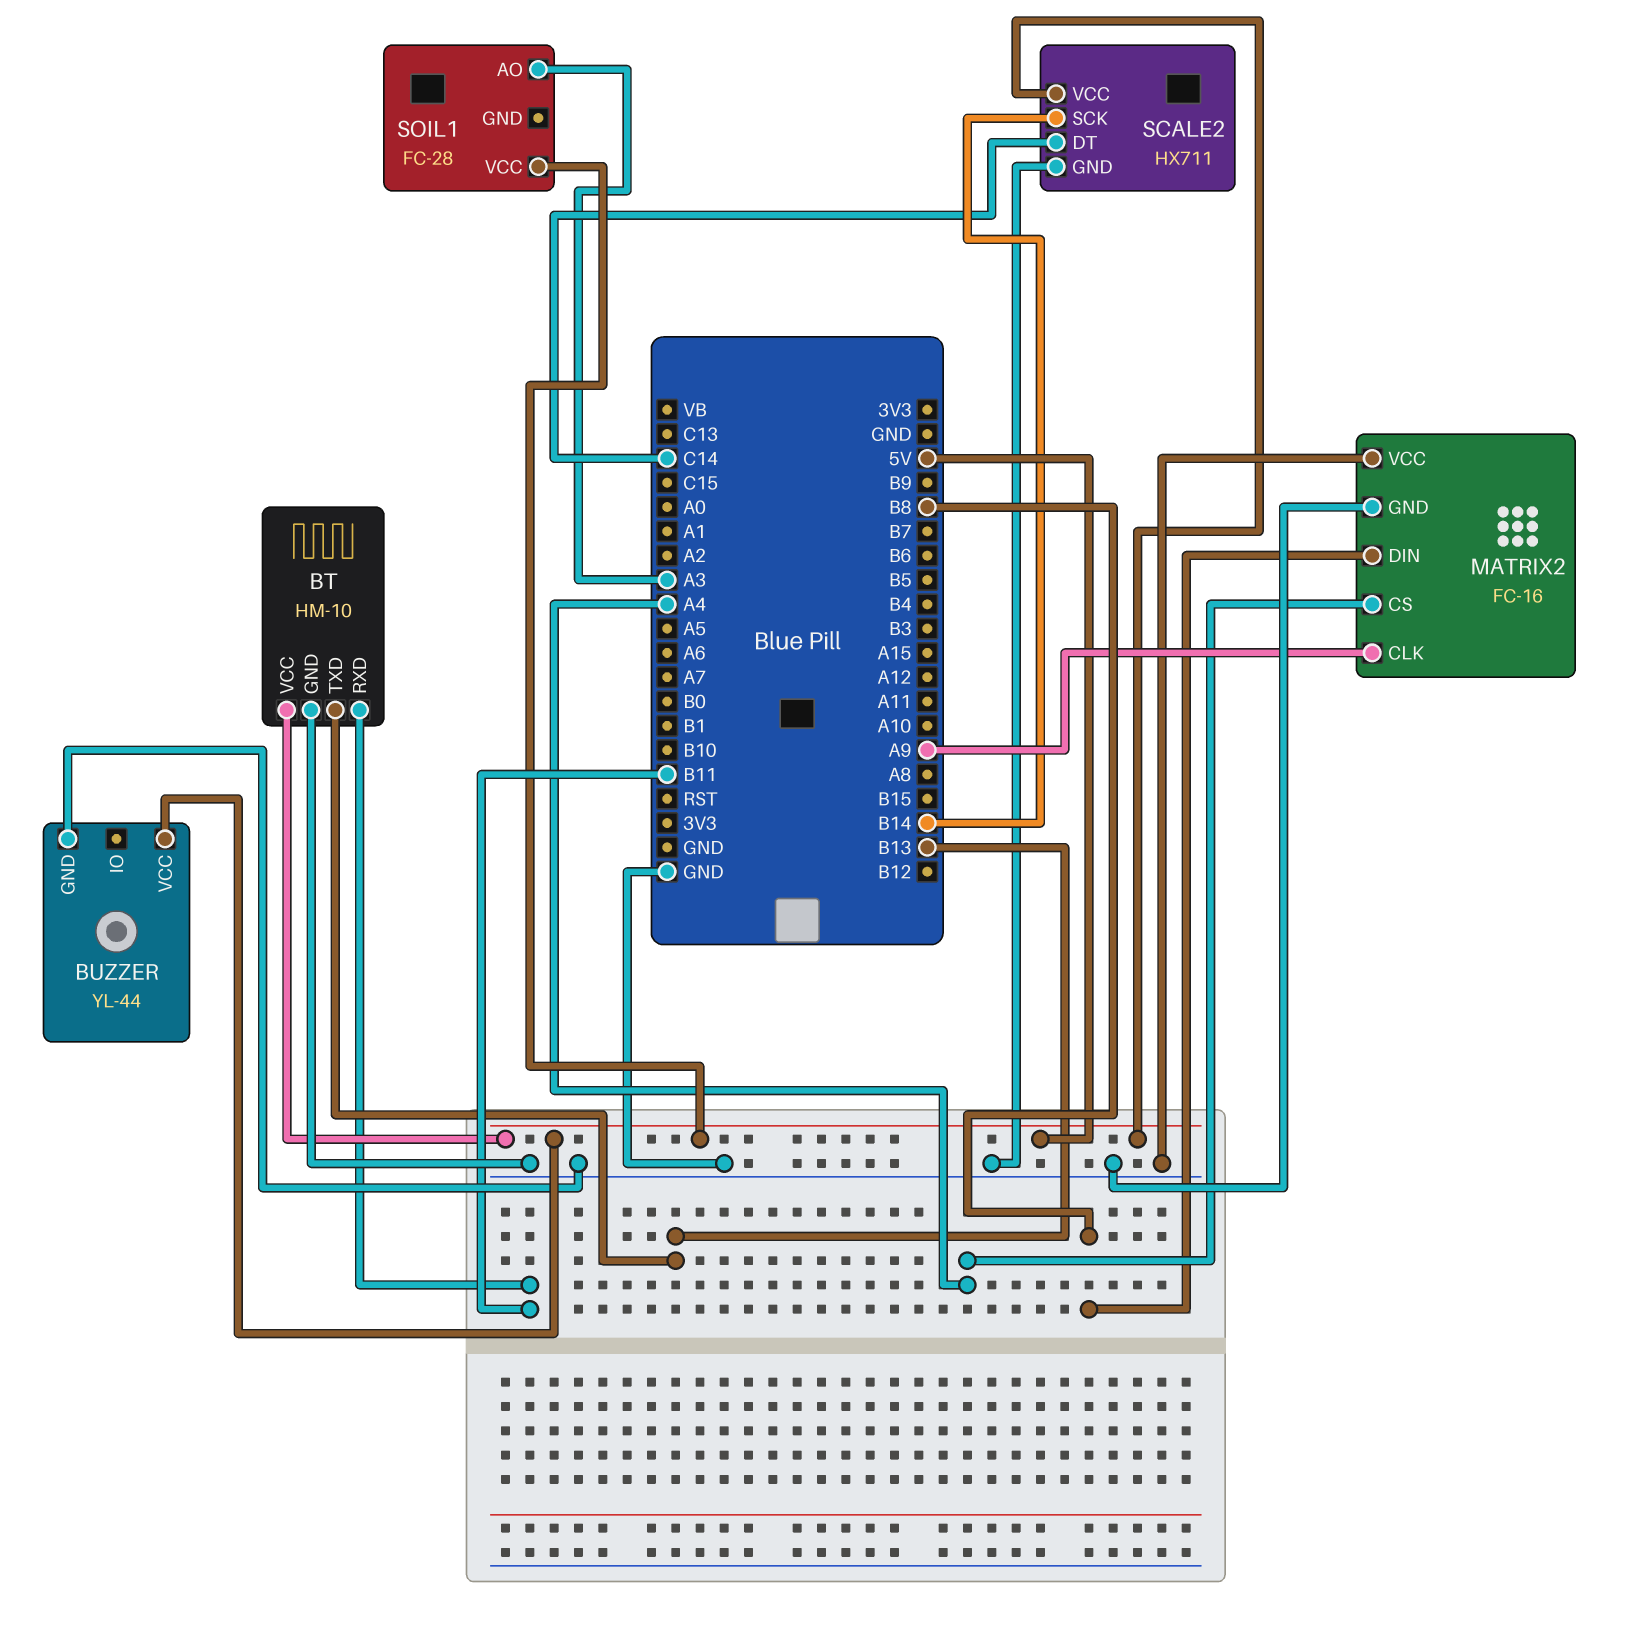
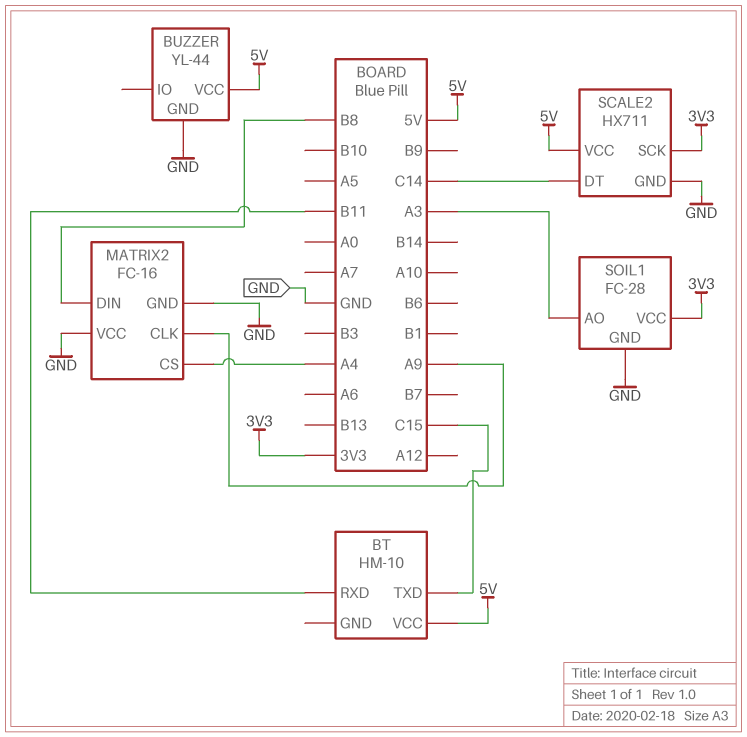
BT pin GND: GND -> none
BT pin TXD: B13 -> C15
SCALE2 pin SCK: B14 -> 3V3
SOIL1 pin GND: none -> GND
SOIL1 pin VCC: 5V -> 3V3

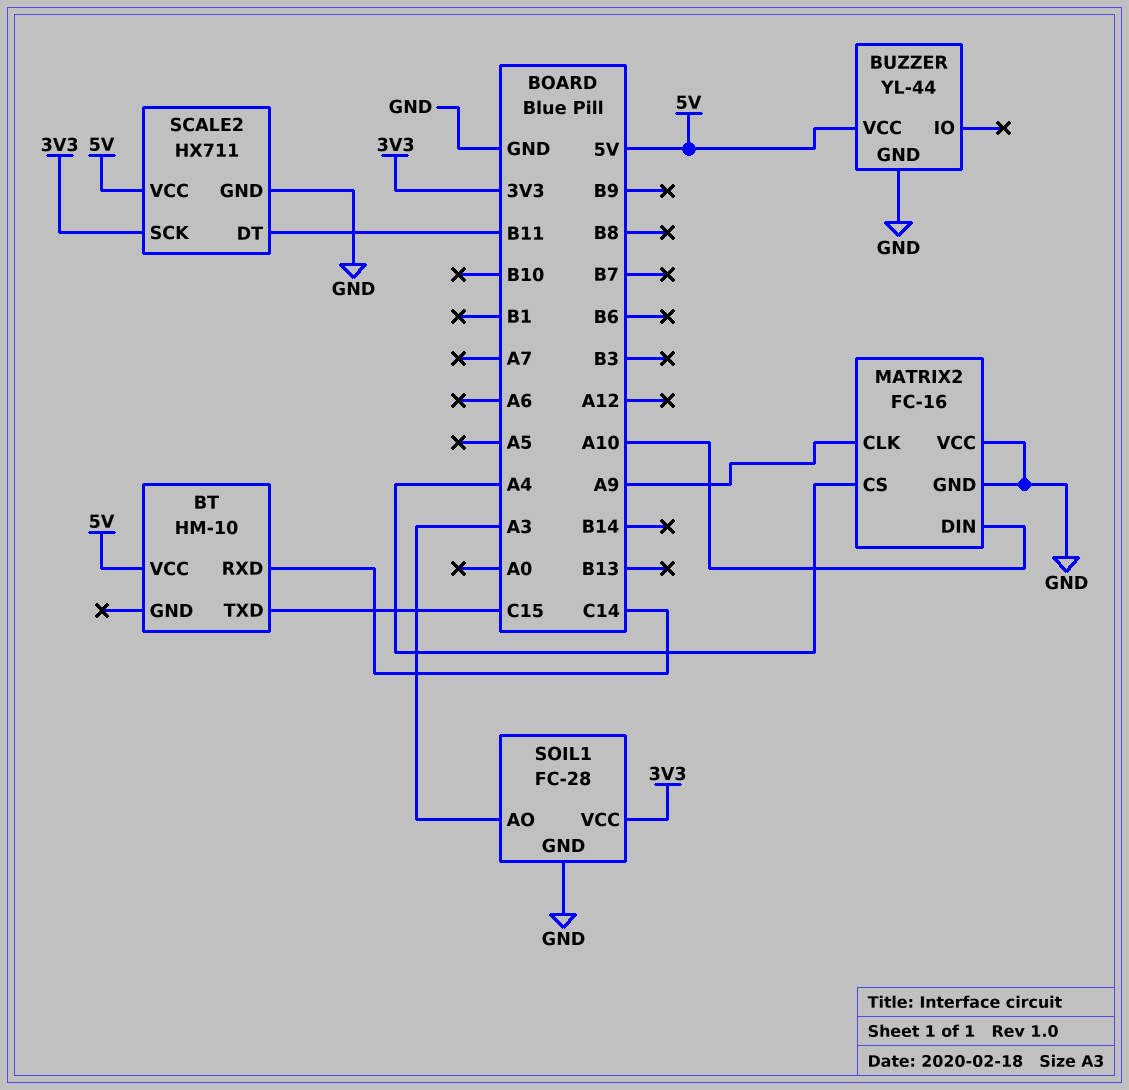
BT pin RXD: B11 -> C14
MATRIX2 pin DIN: B8 -> A10
SCALE2 pin DT: C14 -> B11

